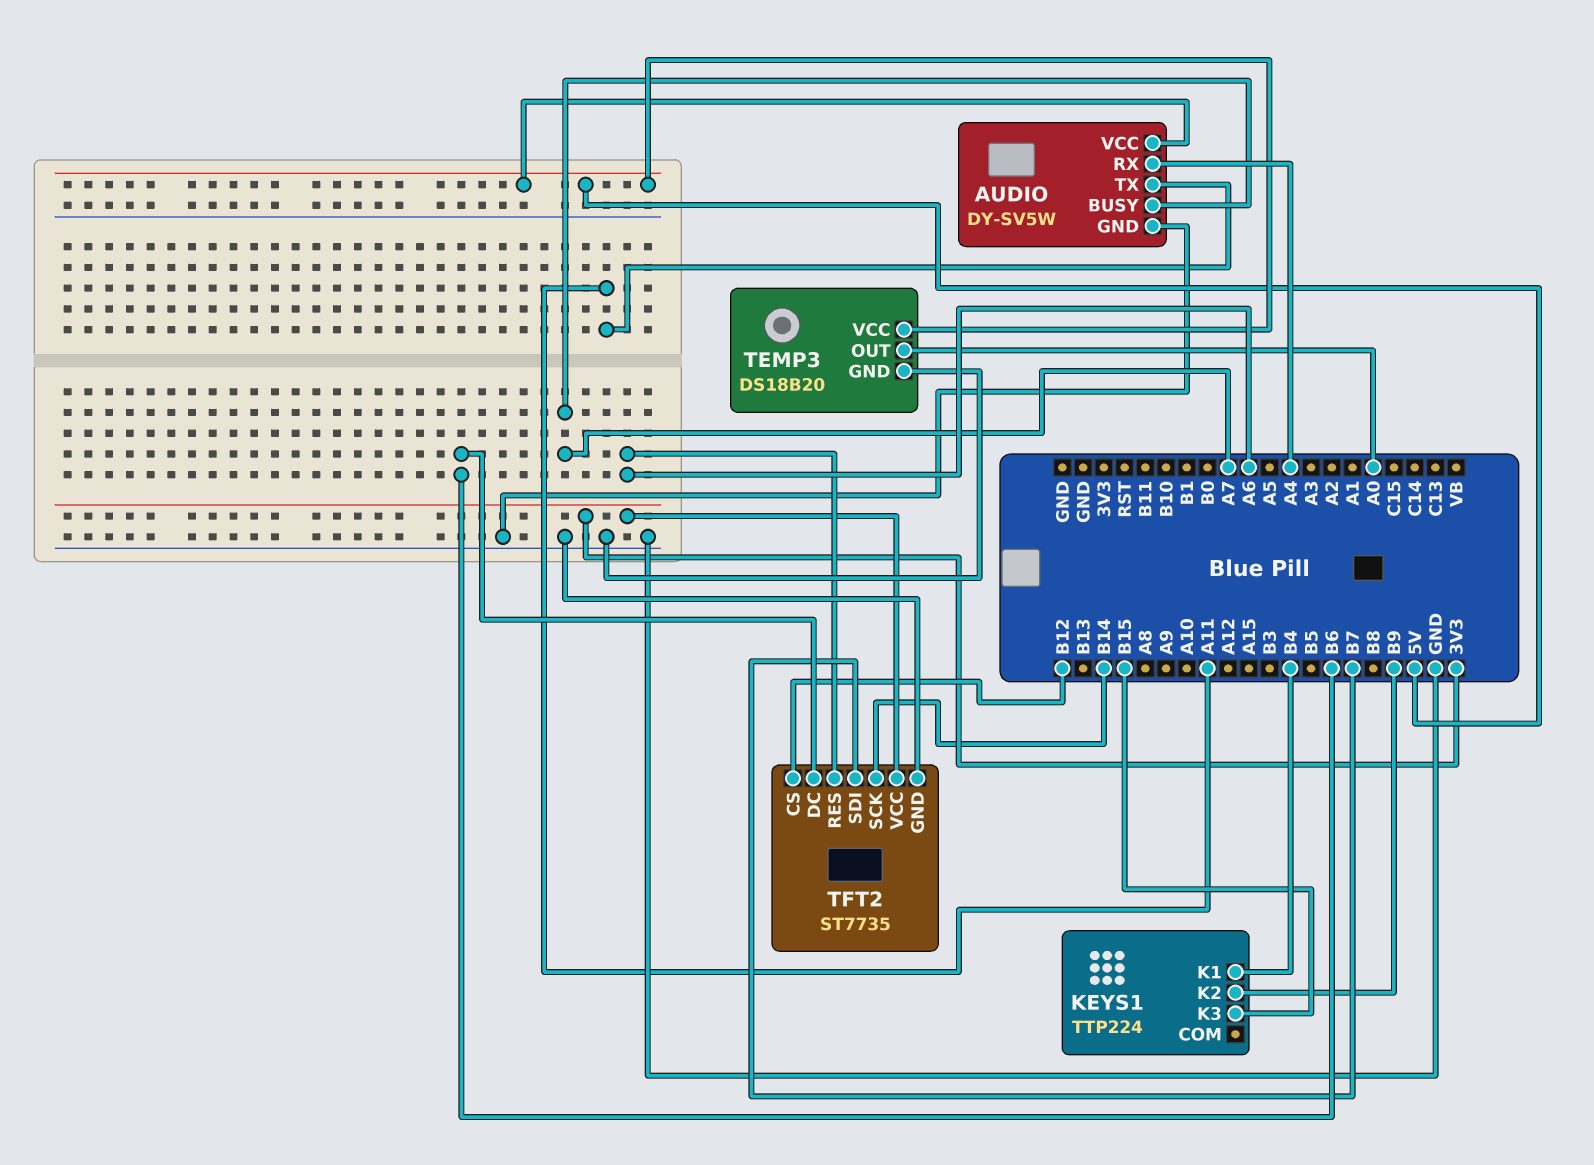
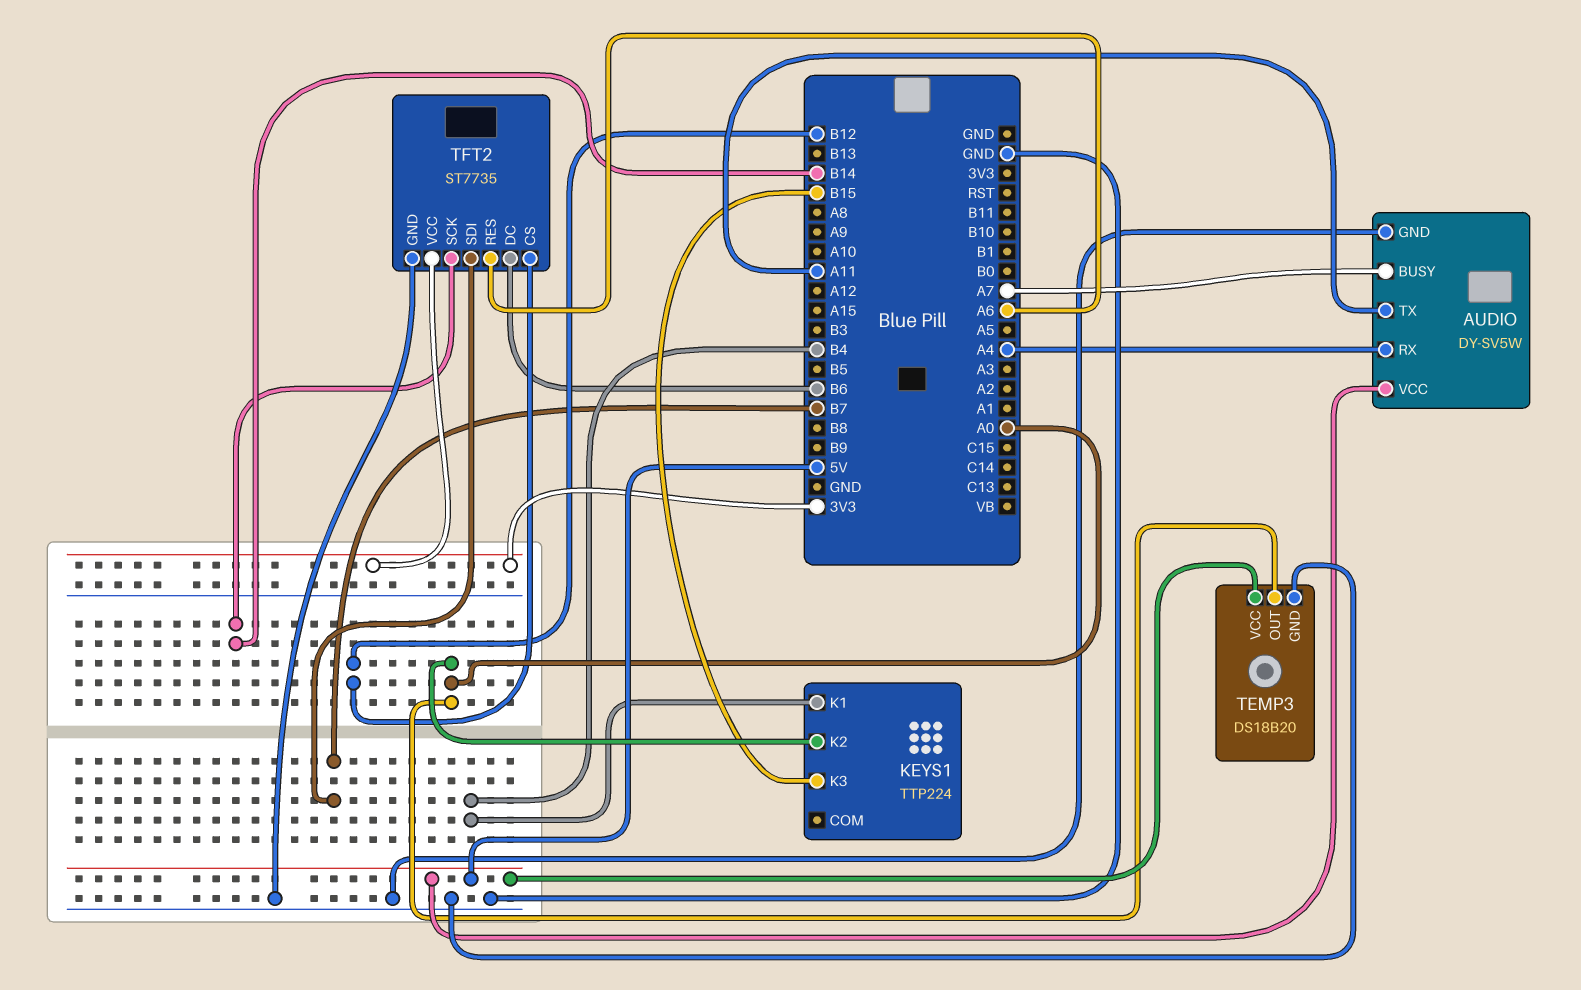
KEYS1 pin K2: B9 -> A0

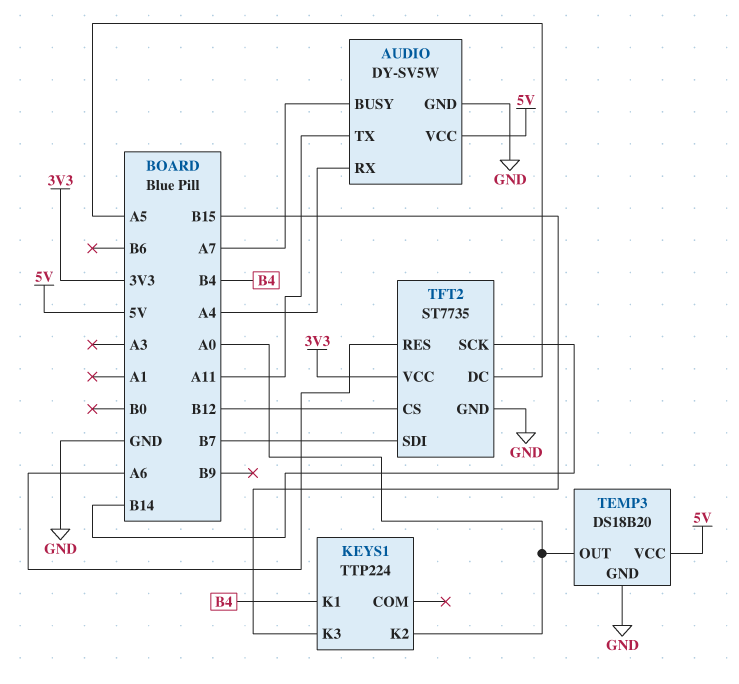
TFT2 pin DC: B6 -> A5

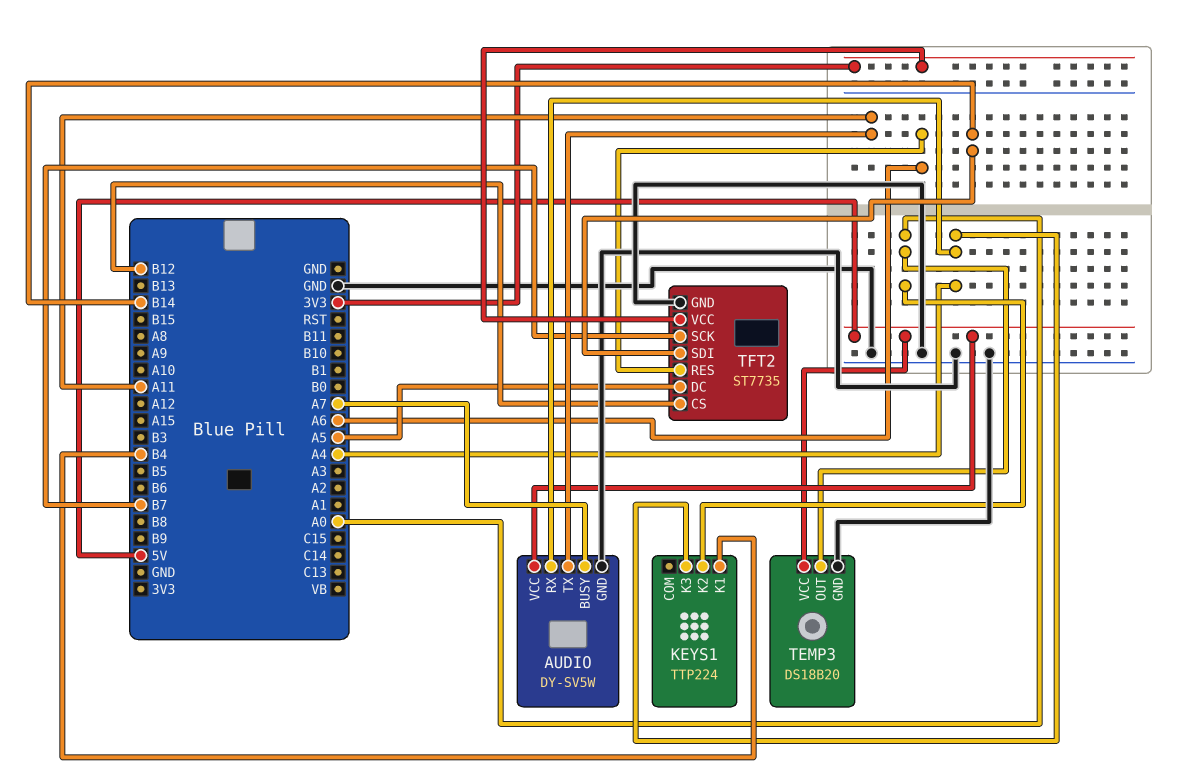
KEYS1 pin K3: B15 -> A4
TFT2 pin SCK: B14 -> B7
TFT2 pin SDI: B7 -> B14

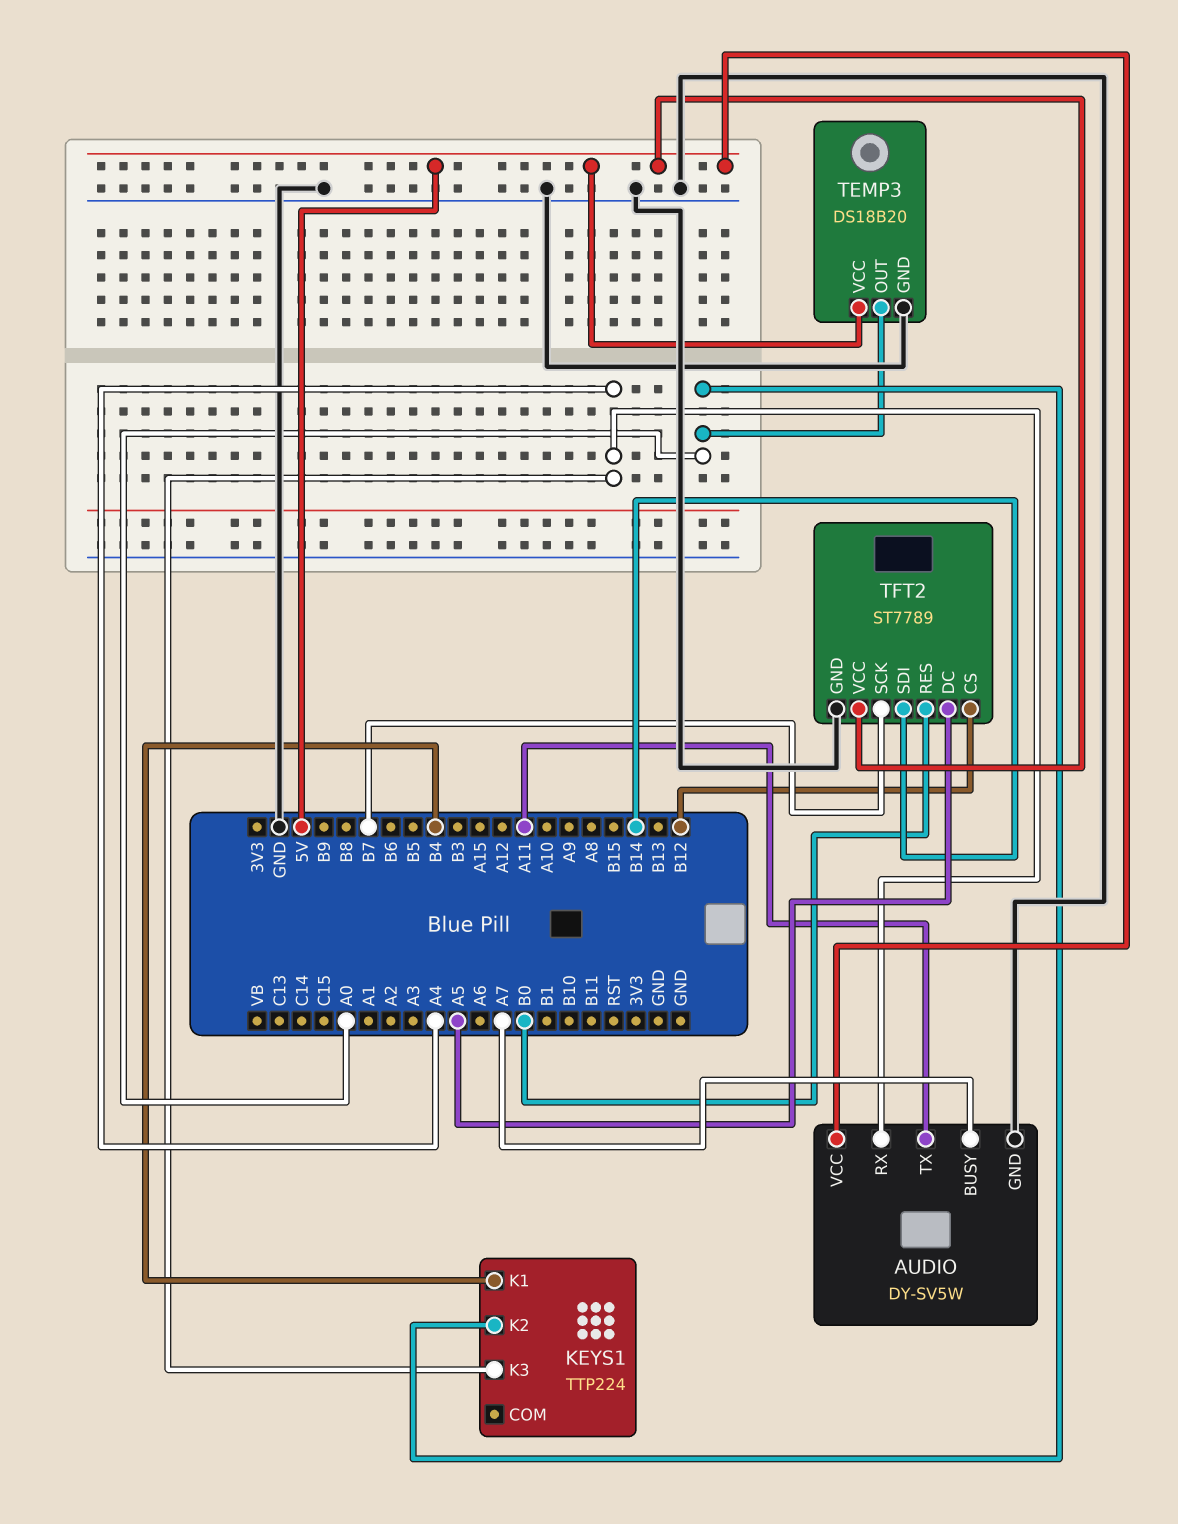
TFT2: ST7735 -> ST7789
TFT2 pin RES: A6 -> B0
TFT2 pin VCC: 3V3 -> 5V

